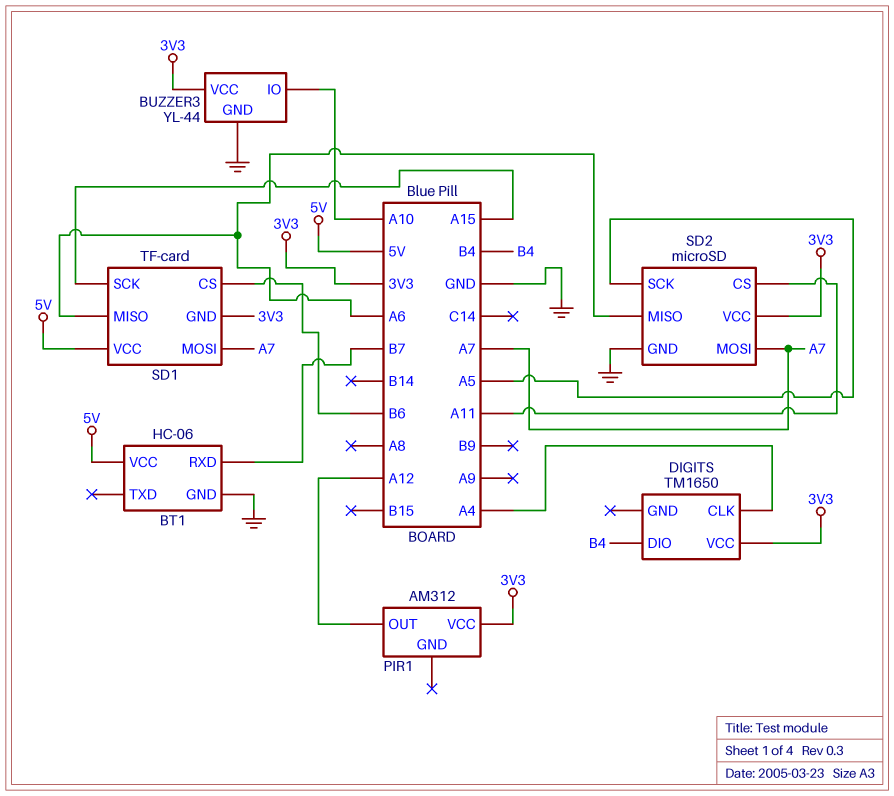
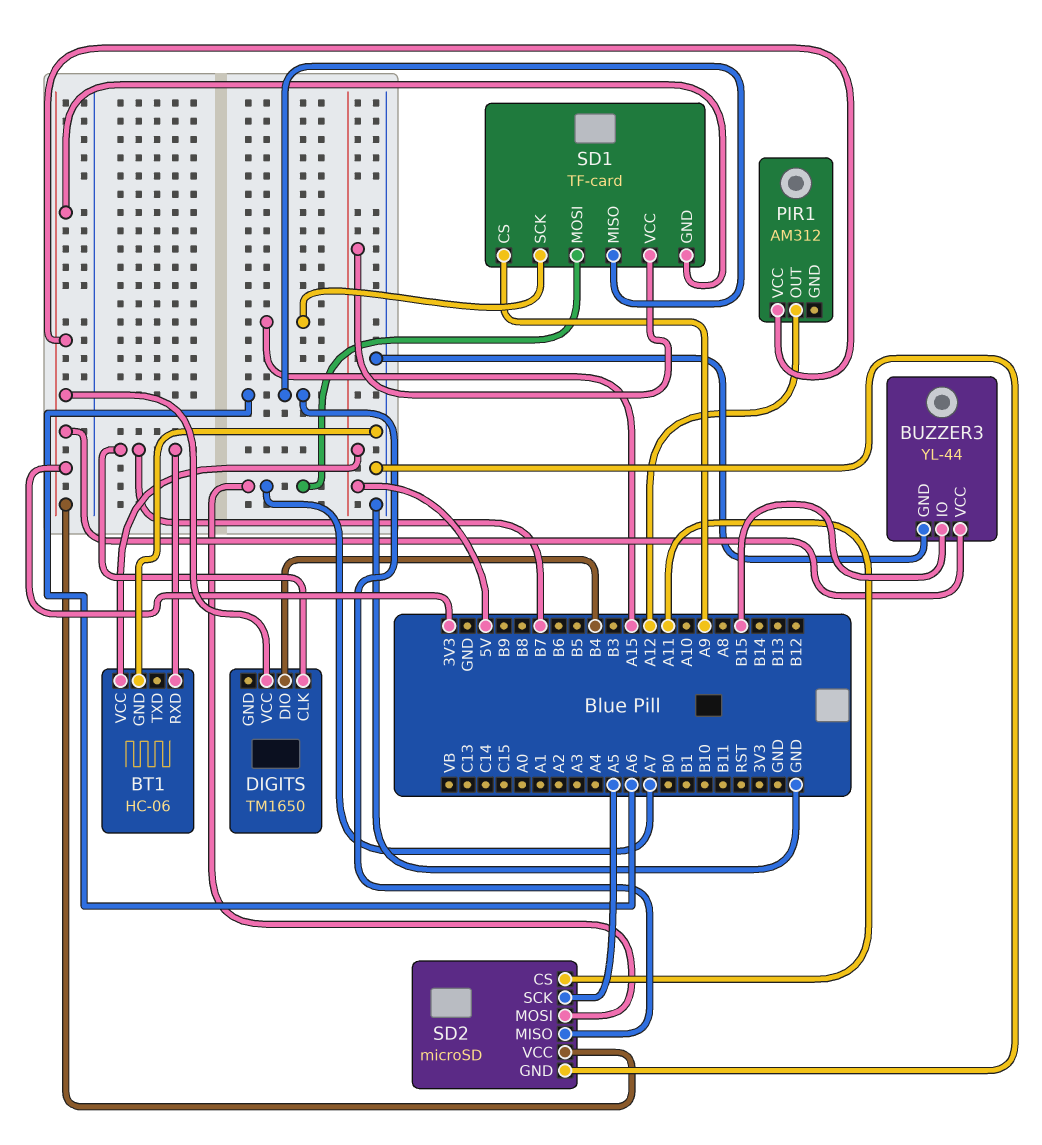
BUZZER3 pin IO: A10 -> B15
DIGITS pin CLK: A4 -> B7
SD1 pin CS: B6 -> A9

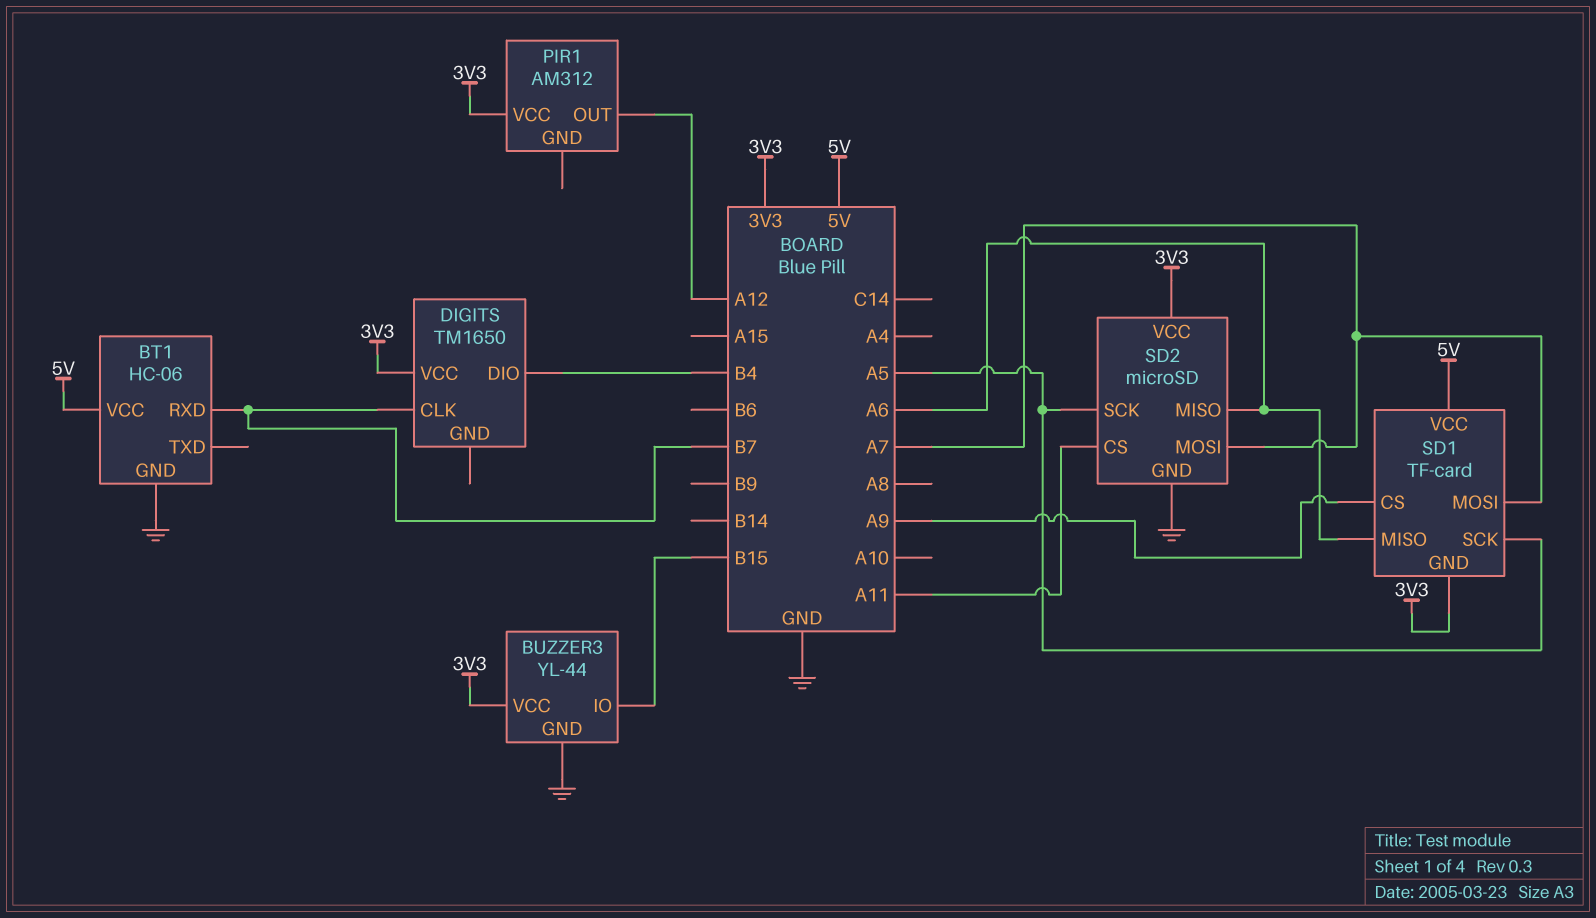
SD1 pin SCK: A15 -> A5

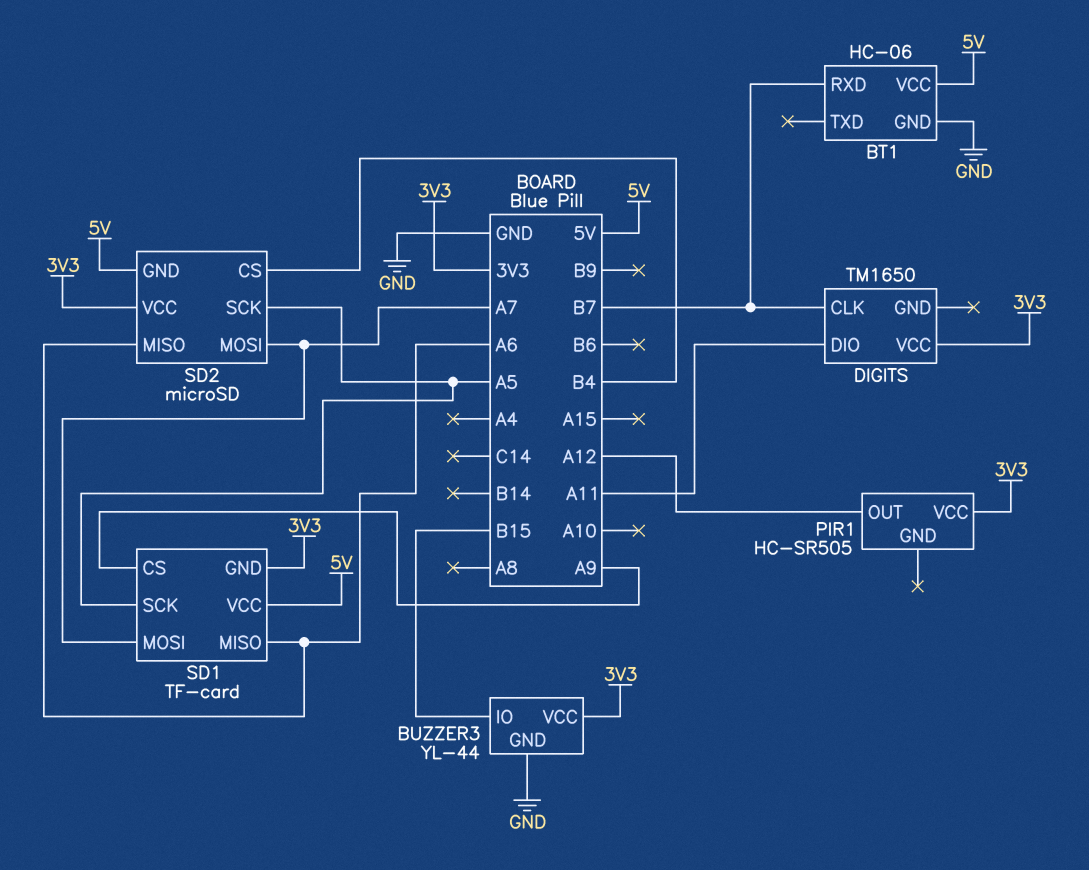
DIGITS pin DIO: B4 -> A11
PIR1: AM312 -> HC-SR505
SD2 pin CS: A11 -> B4
SD2 pin GND: GND -> 5V

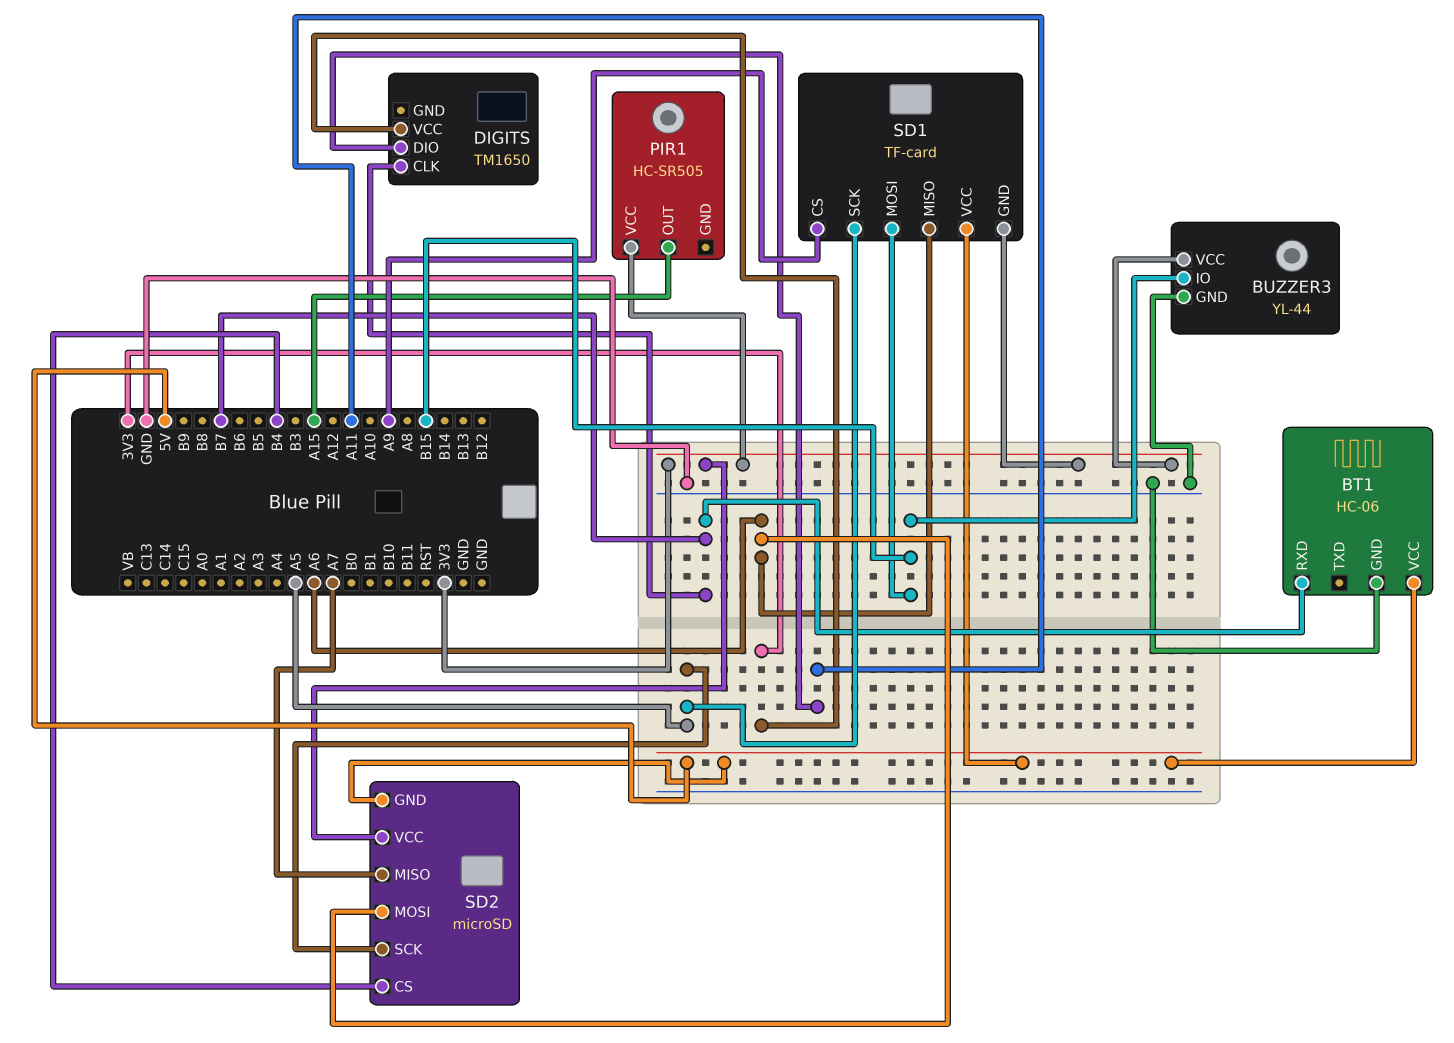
PIR1 pin OUT: A12 -> A15
SD1 pin MOSI: A7 -> B15
SD2 pin MISO: A6 -> A7
SD2 pin MOSI: A7 -> A6

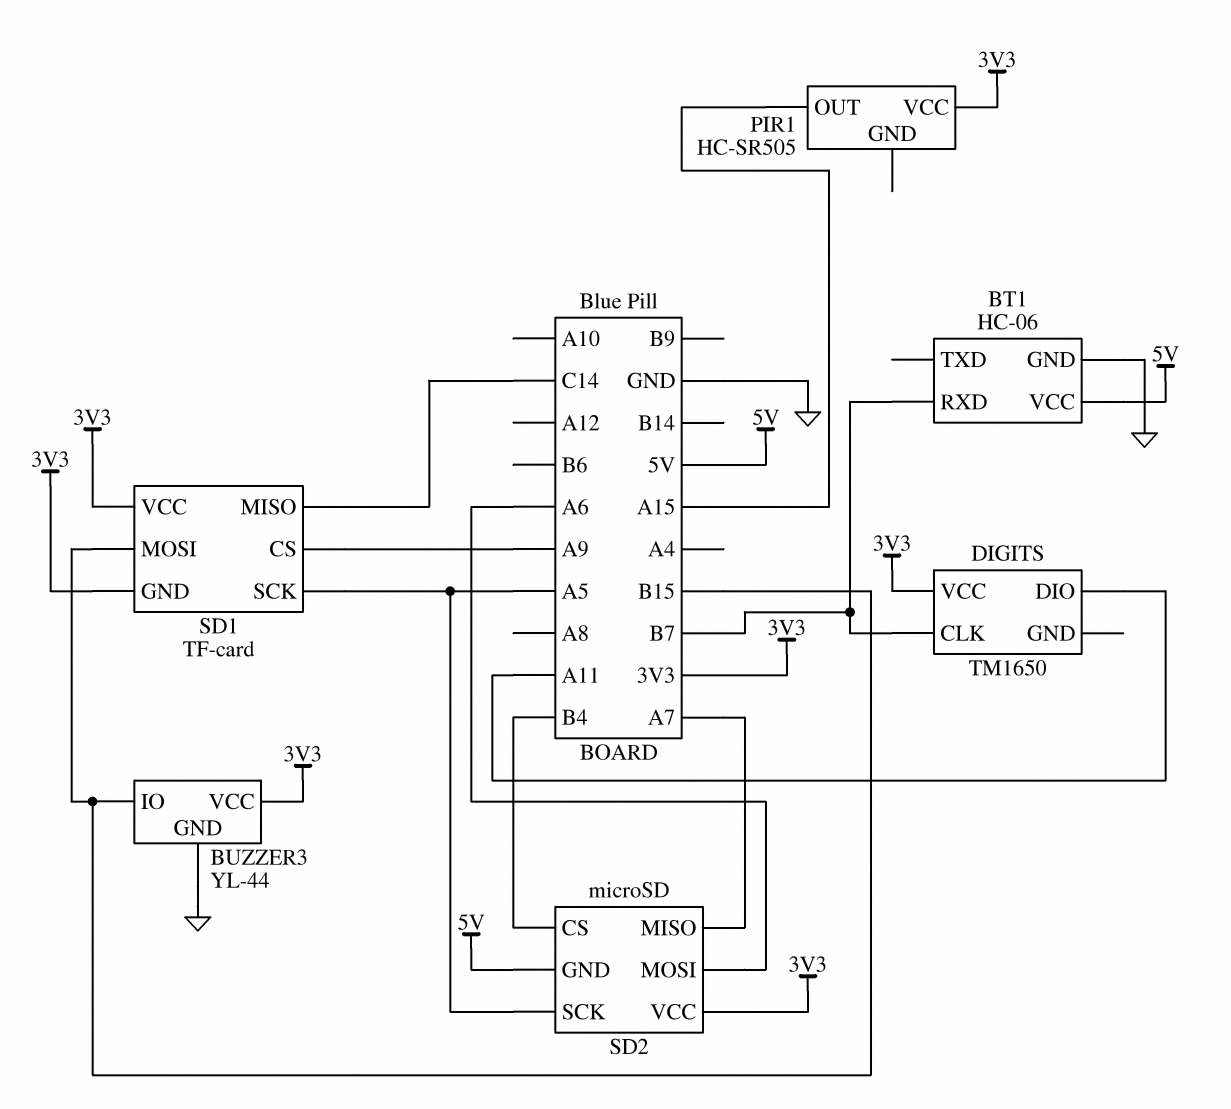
SD1 pin MISO: A6 -> C14
SD1 pin VCC: 5V -> 3V3

